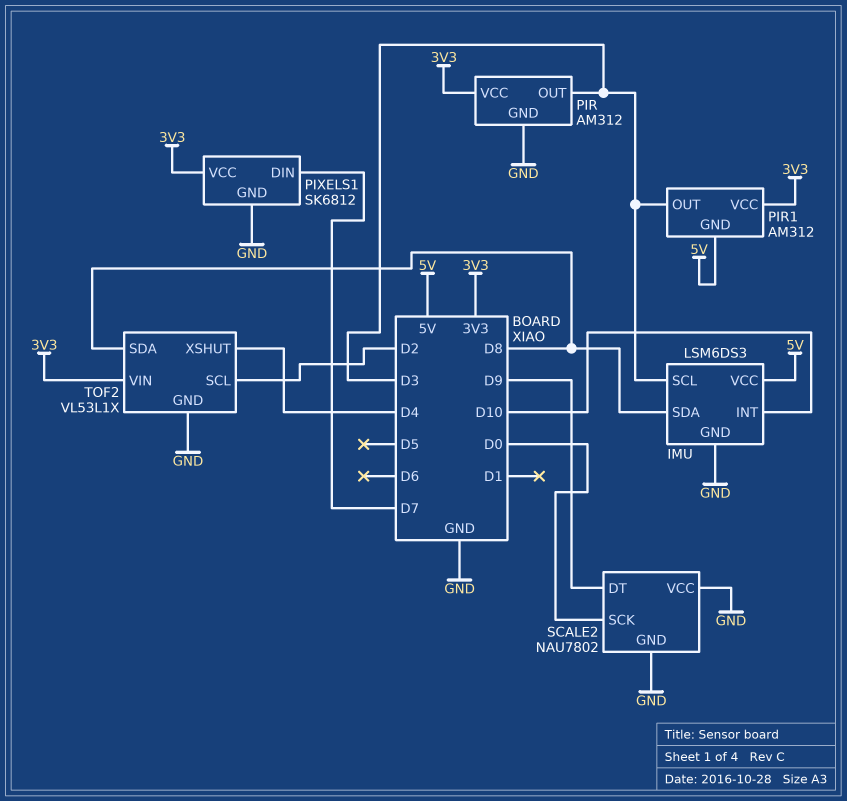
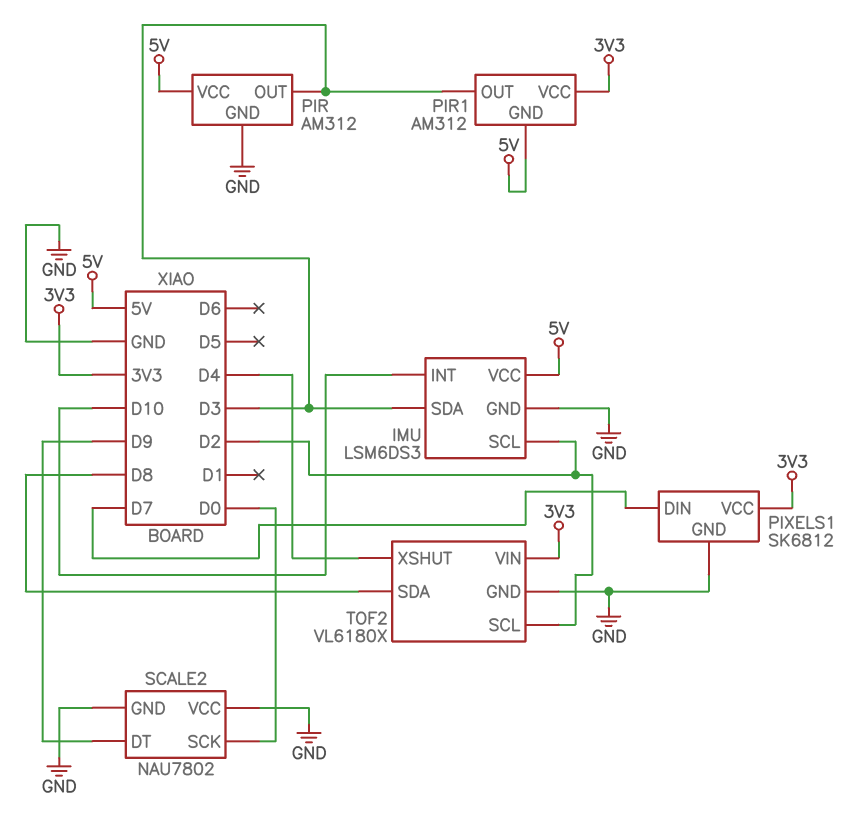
IMU pin SCL: D3 -> D2
IMU pin SDA: D8 -> D3
PIR pin VCC: 3V3 -> 5V
TOF2: VL53L1X -> VL6180X

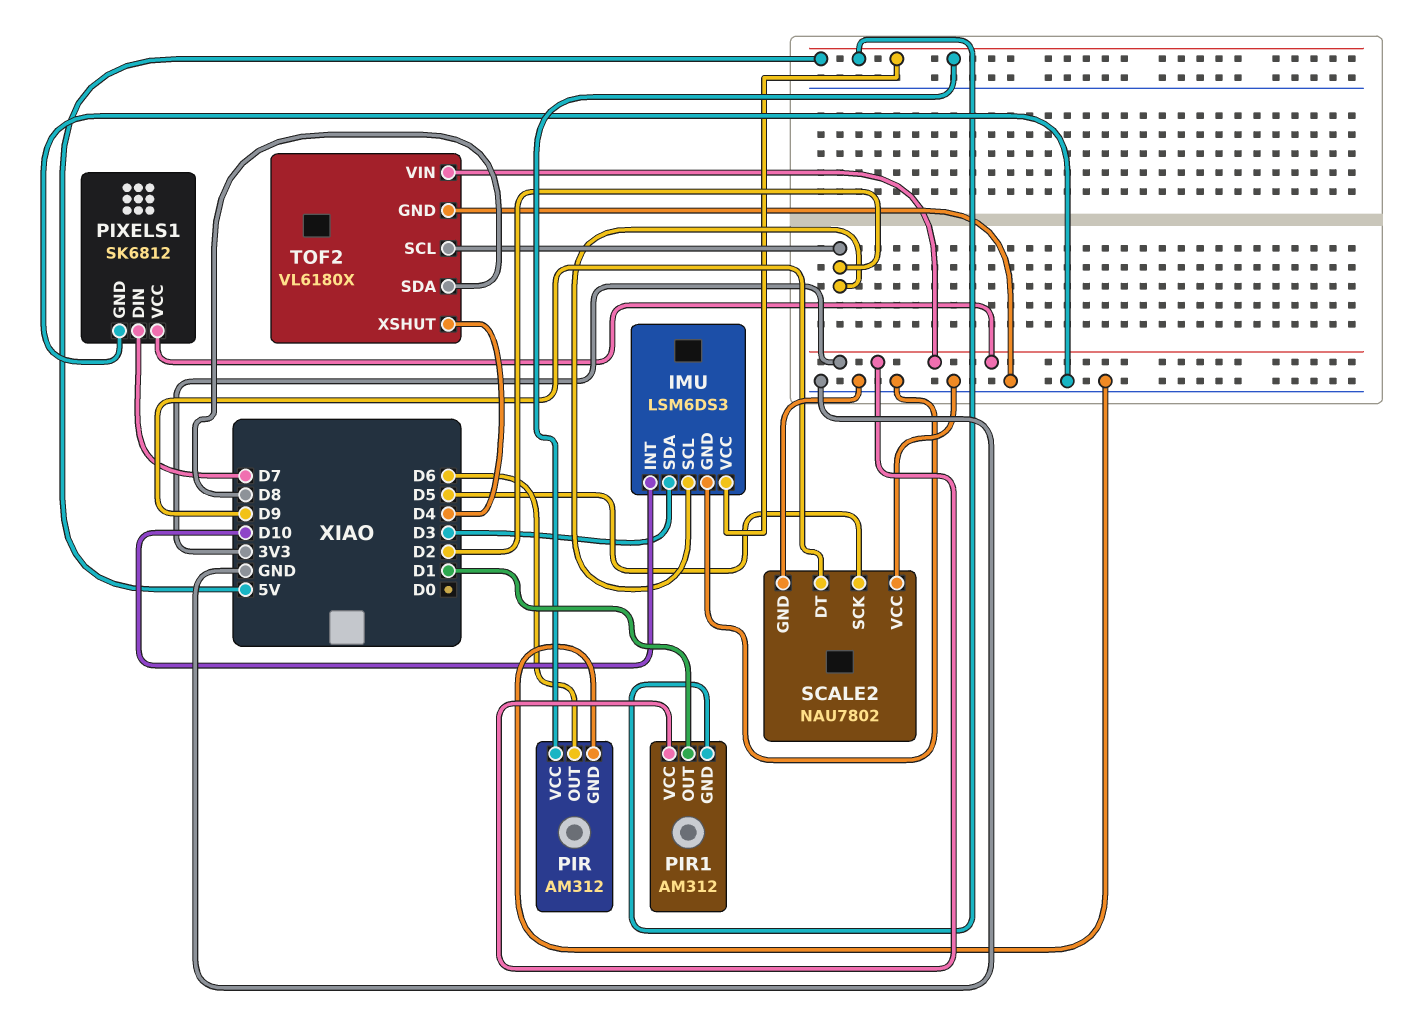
PIR pin OUT: D3 -> D6
PIR1 pin OUT: D3 -> D1
SCALE2 pin SCK: D0 -> D5

